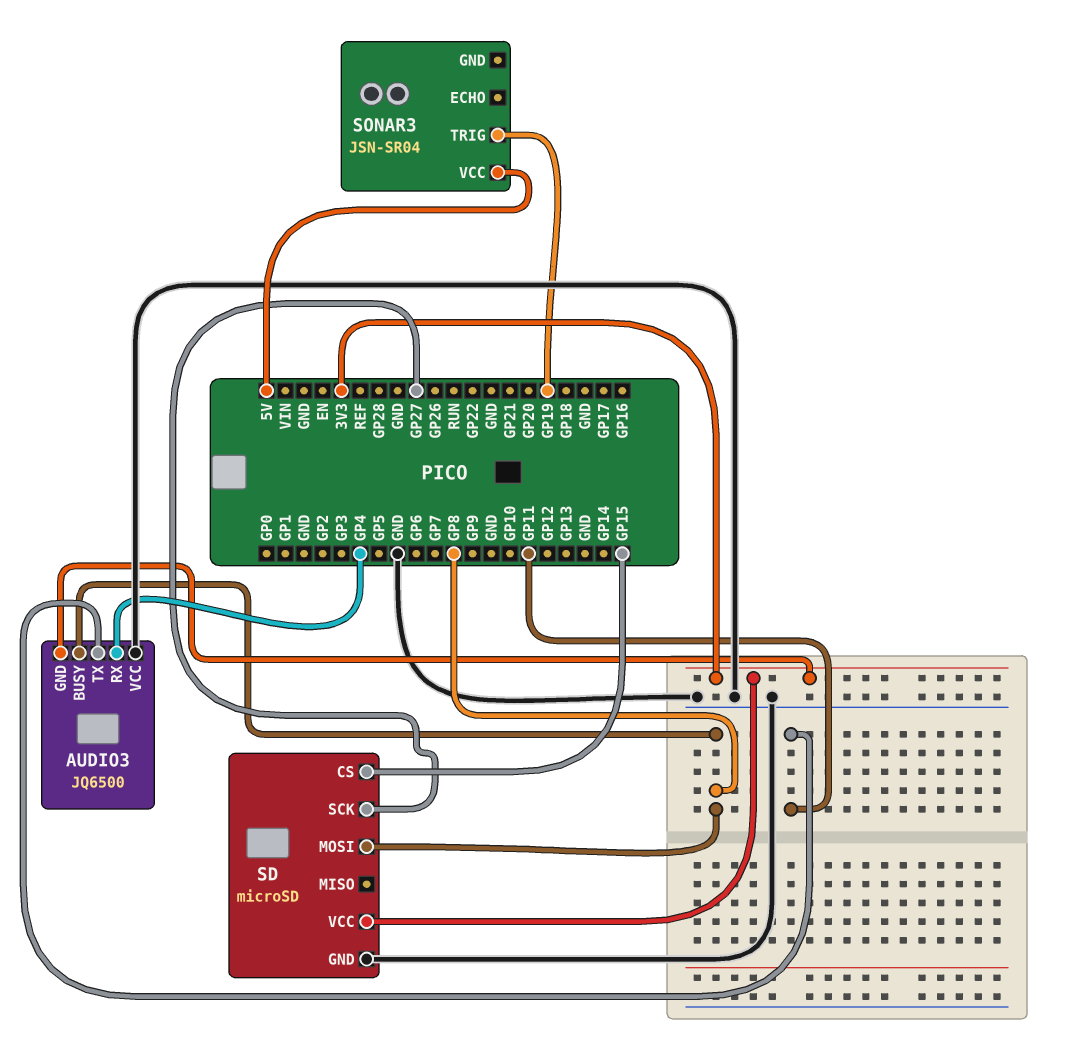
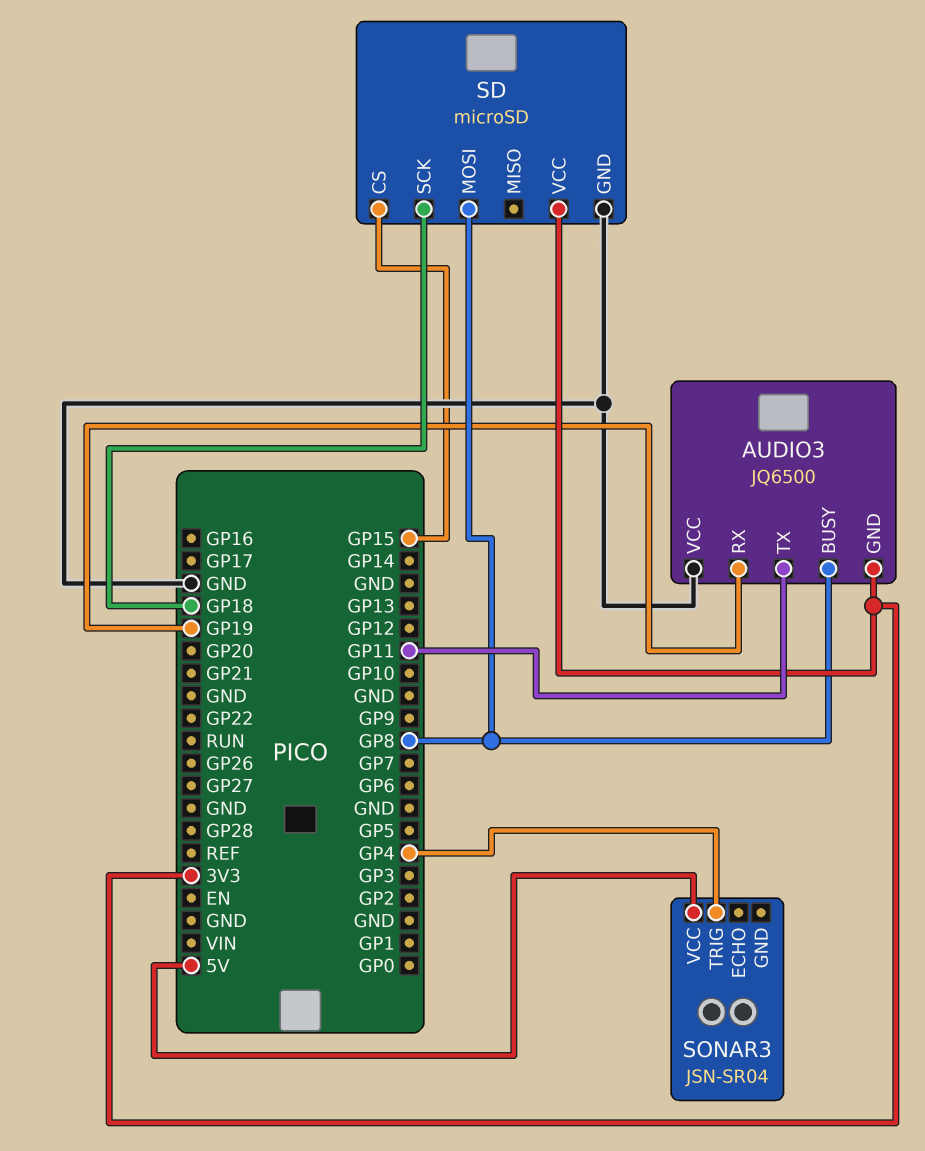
AUDIO3 pin RX: GP4 -> GP19
SD pin SCK: GP27 -> GP18
SONAR3 pin TRIG: GP19 -> GP4

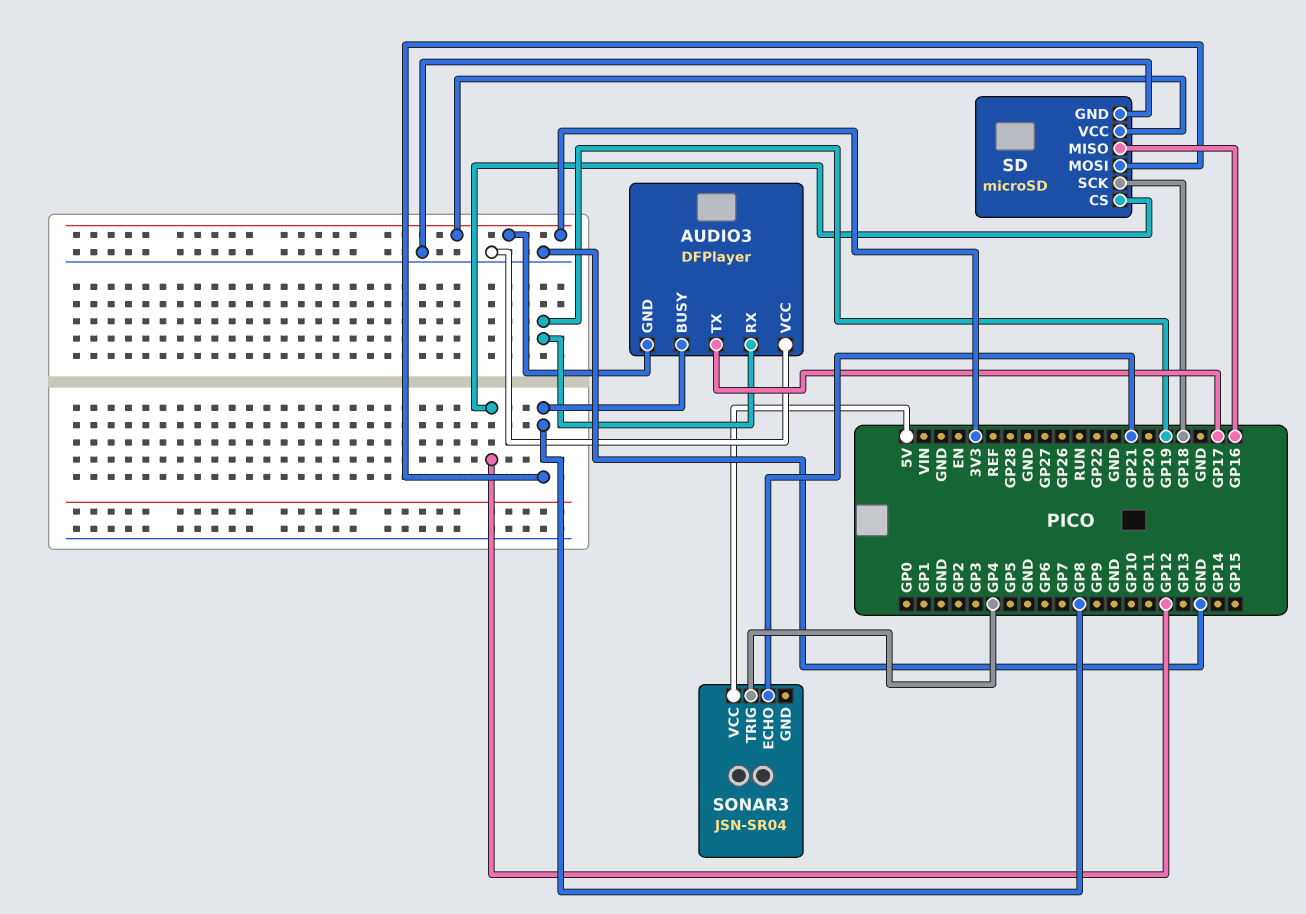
AUDIO3: JQ6500 -> DFPlayer
AUDIO3 pin TX: GP11 -> GP17
SD pin CS: GP15 -> GP12
SD pin MISO: none -> GP16
SONAR3 pin ECHO: none -> GP21

